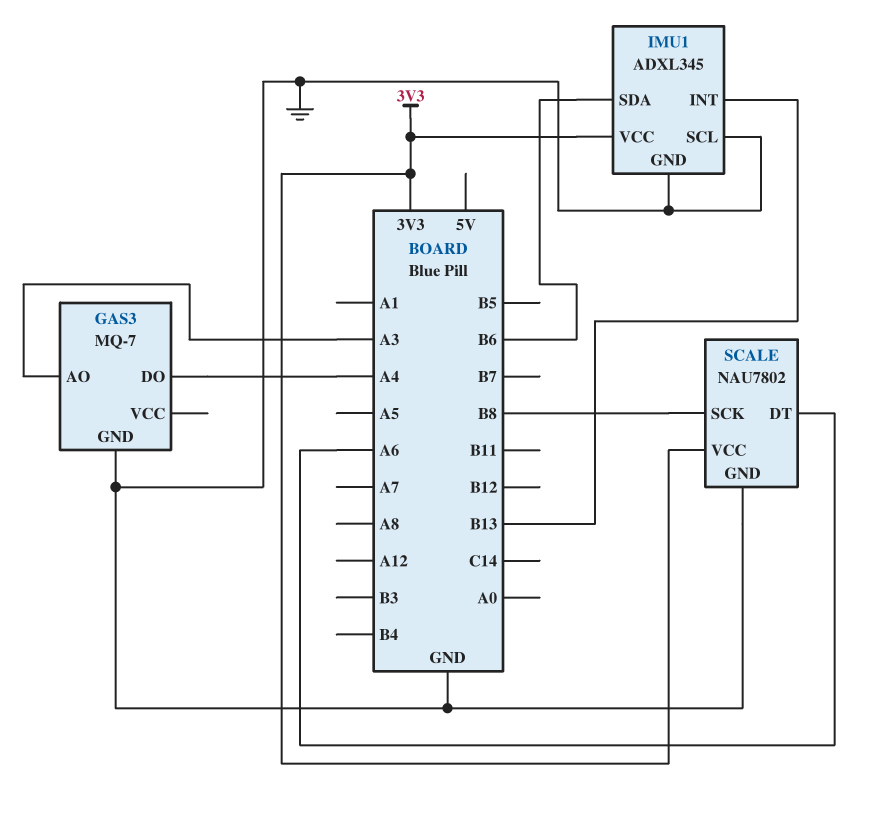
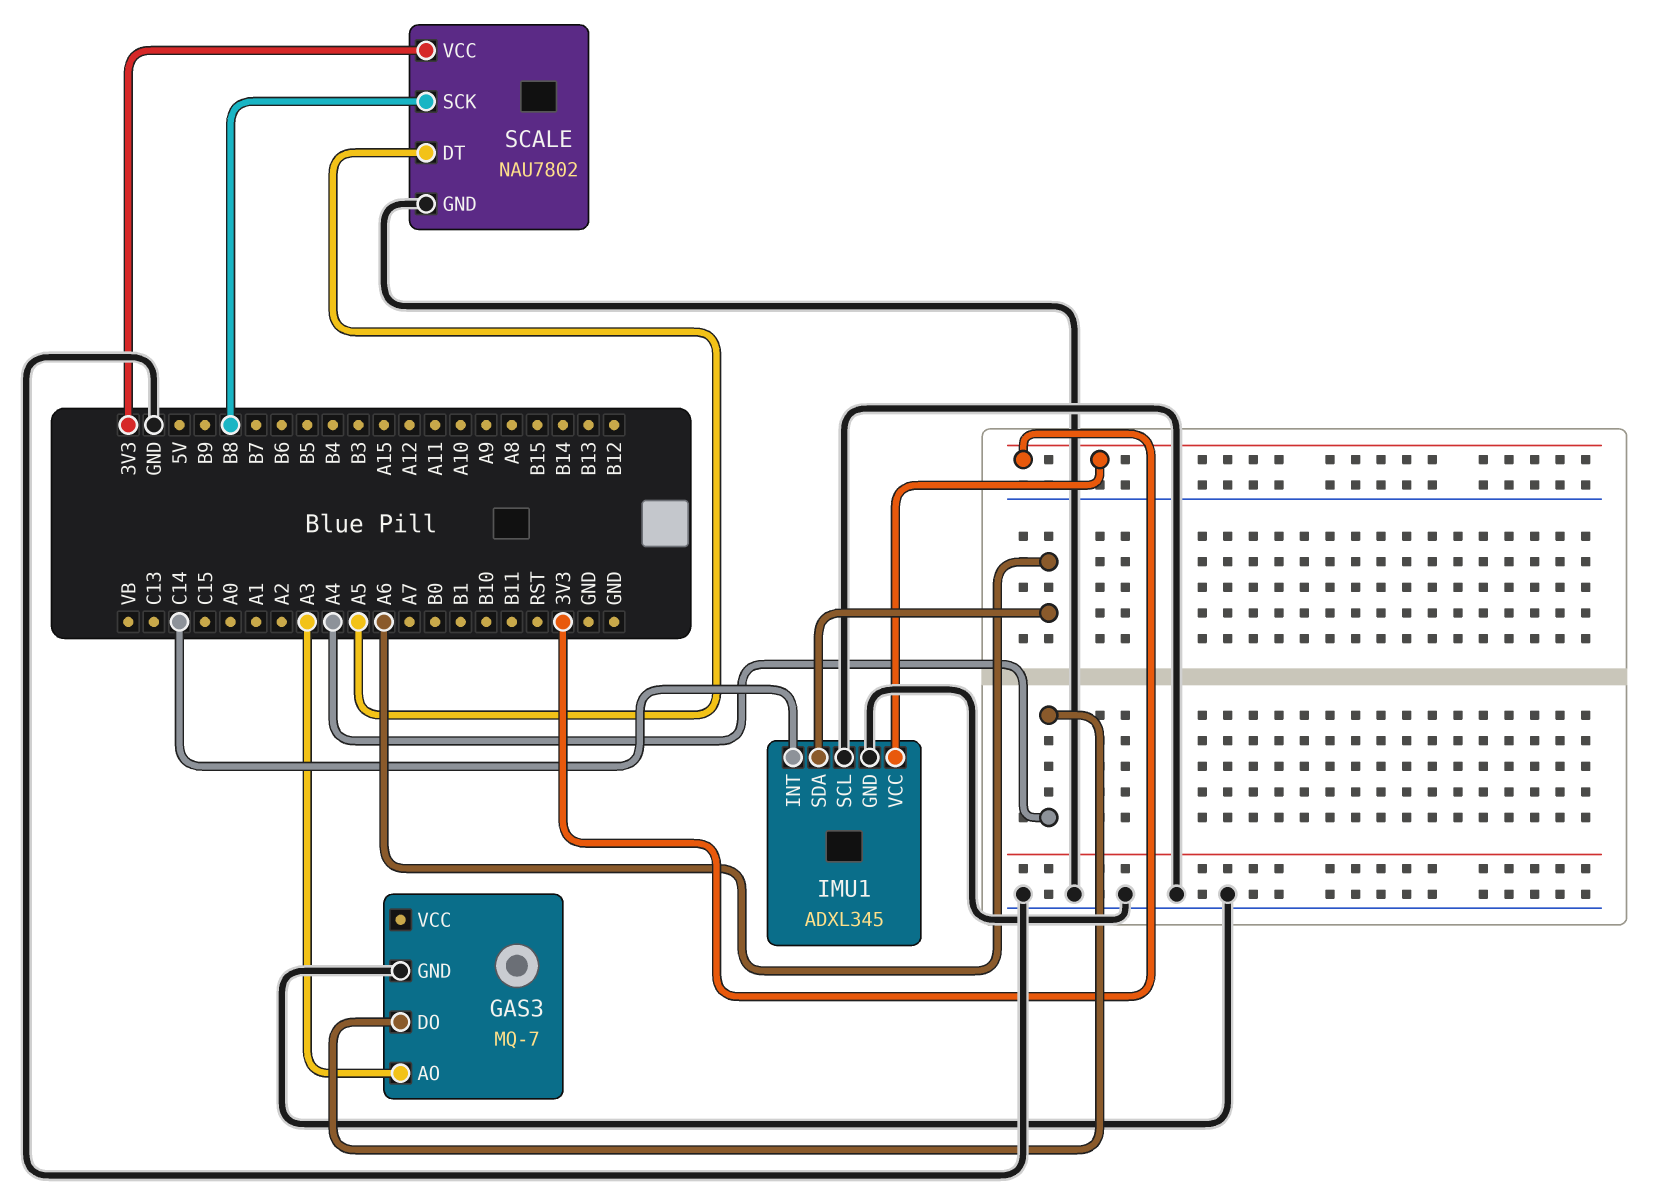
IMU1 pin INT: B13 -> C14
IMU1 pin SDA: B6 -> A6
SCALE pin DT: A6 -> A5

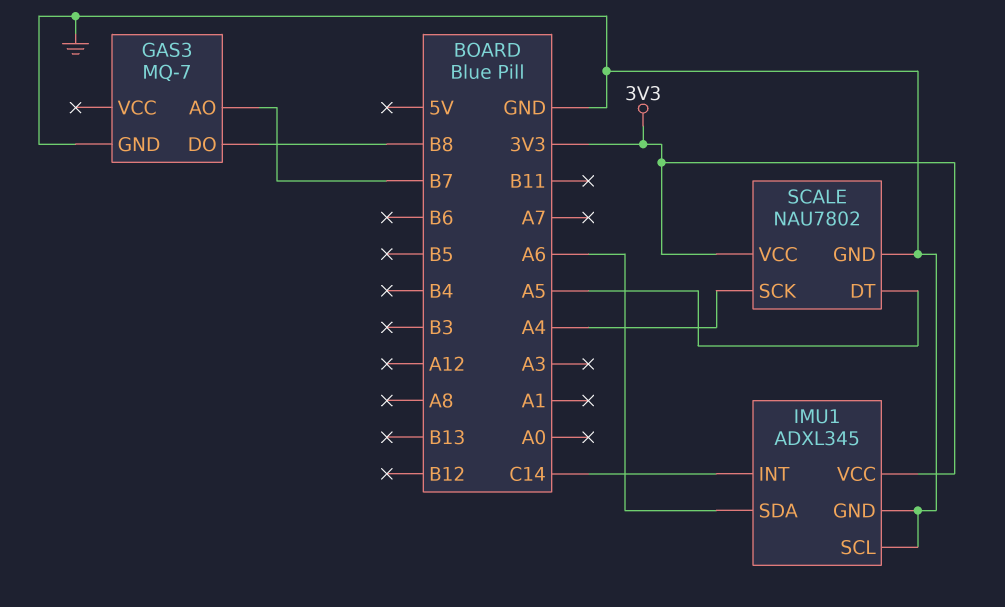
GAS3 pin AO: A3 -> B7
GAS3 pin DO: A4 -> B8
SCALE pin SCK: B8 -> A4

